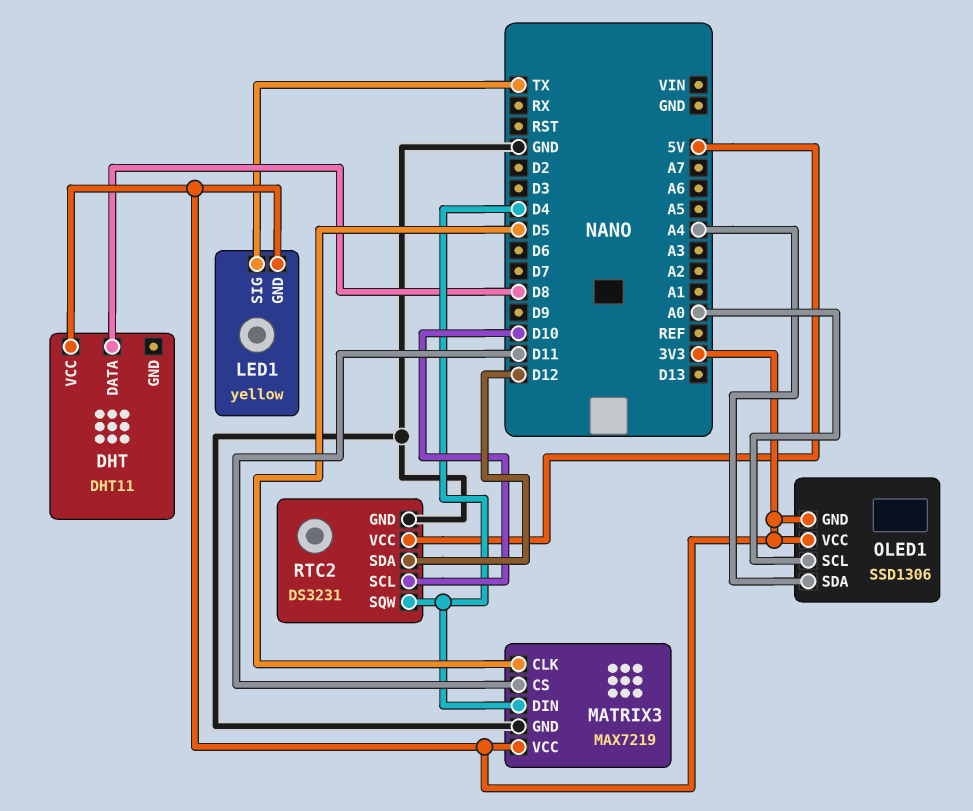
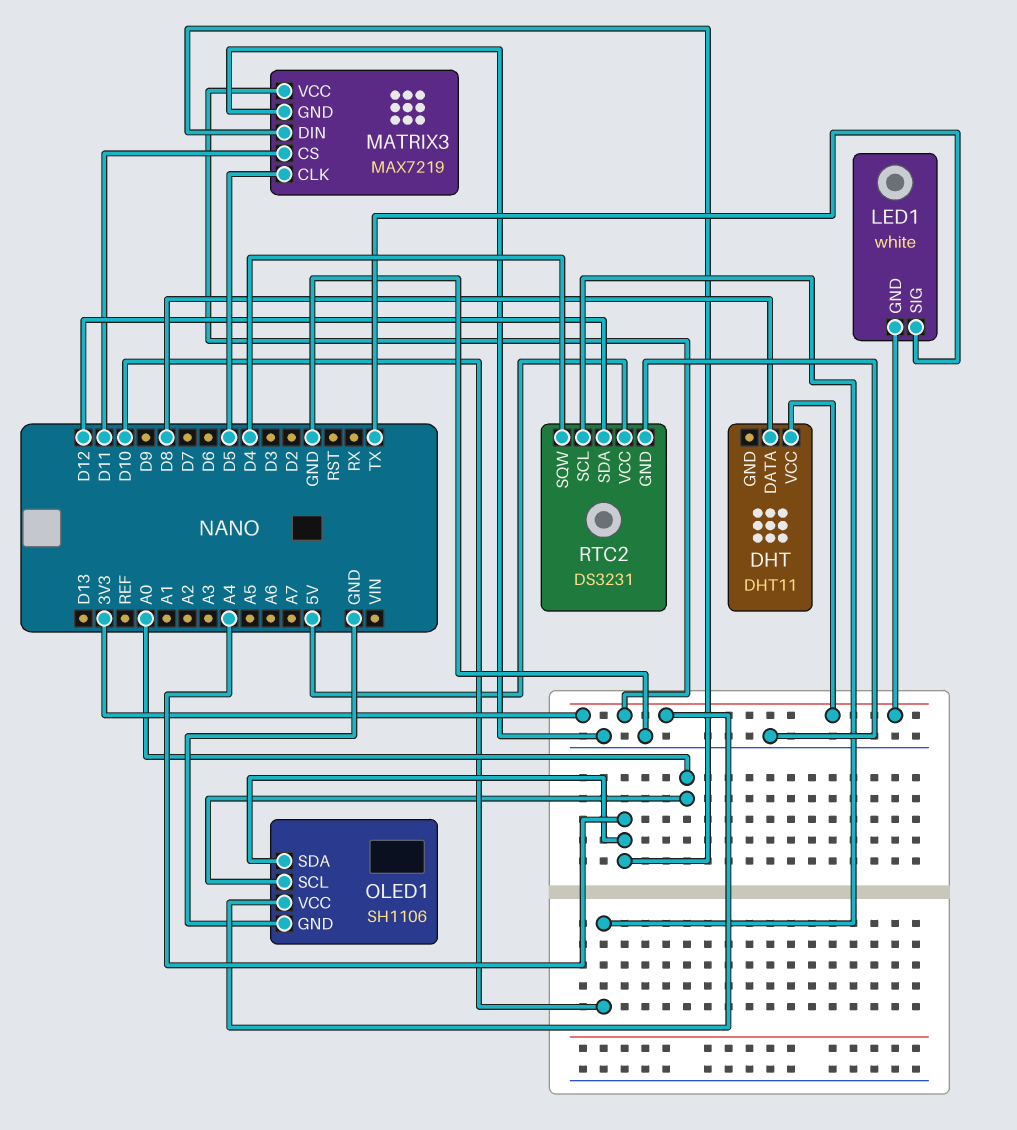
LED1: yellow -> white
MATRIX3 pin DIN: D4 -> A4
OLED1: SSD1306 -> SH1106
OLED1 pin GND: 3V3 -> GND

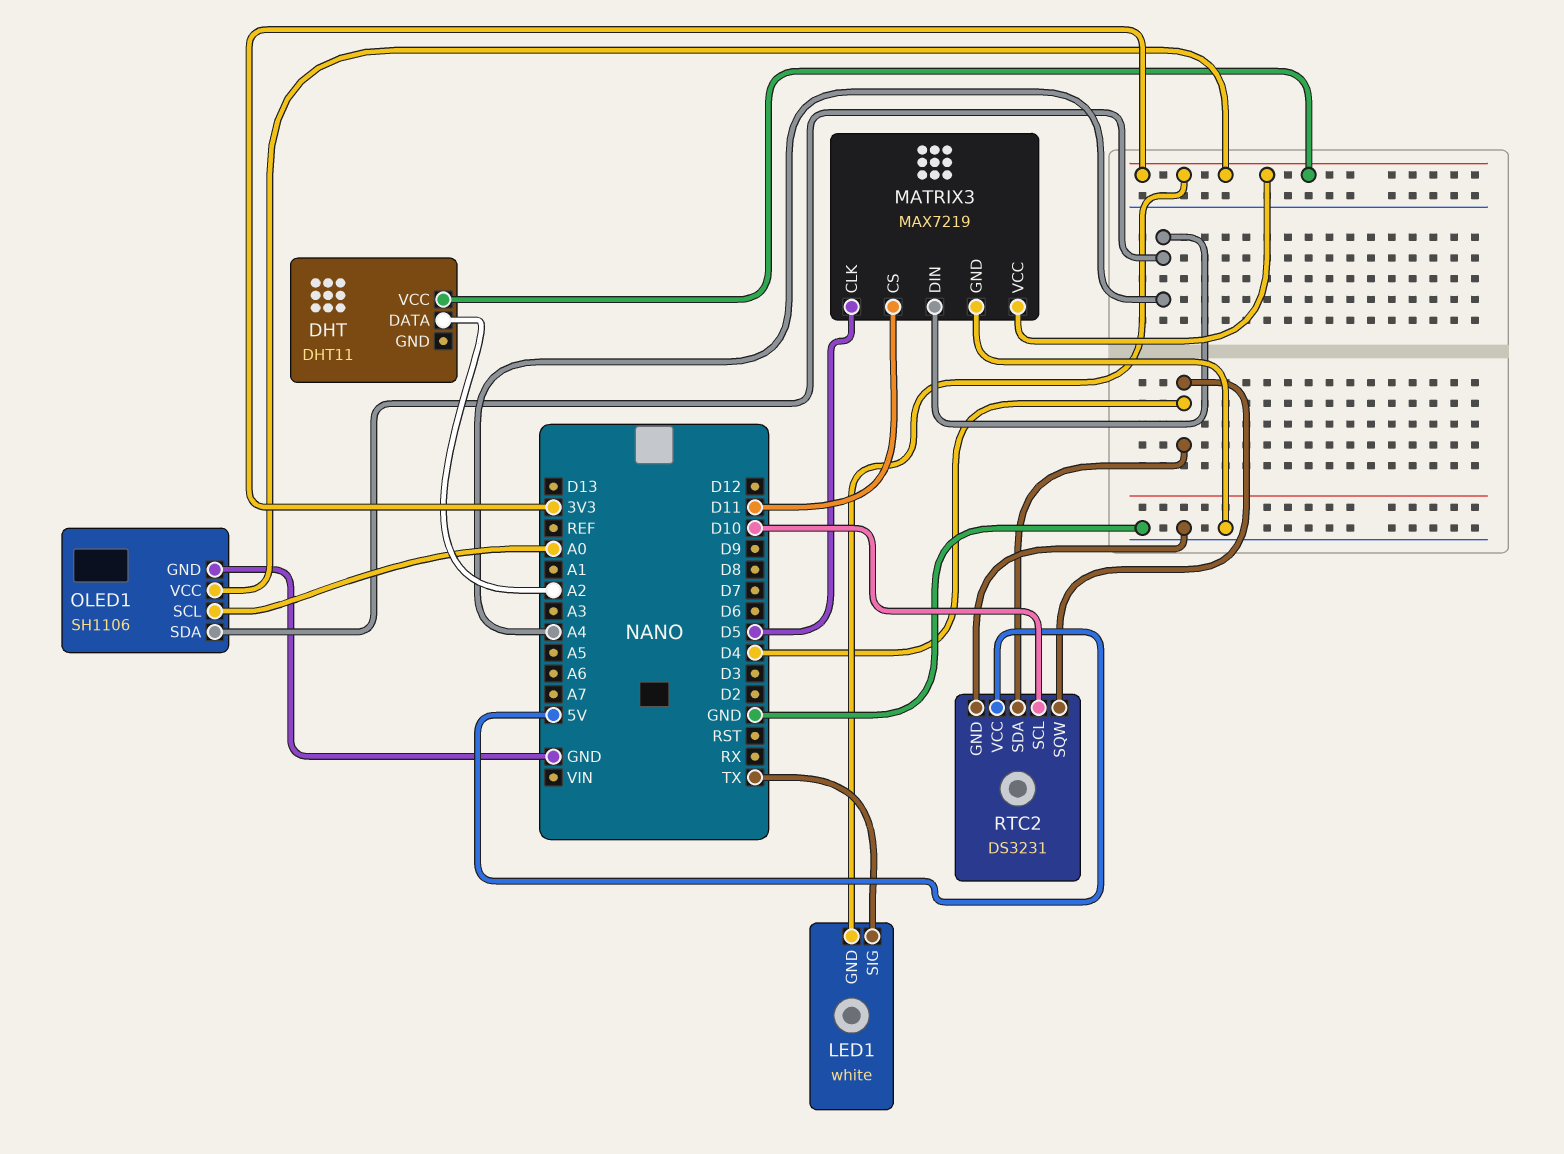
DHT pin DATA: D8 -> A2
RTC2 pin SDA: D12 -> D4

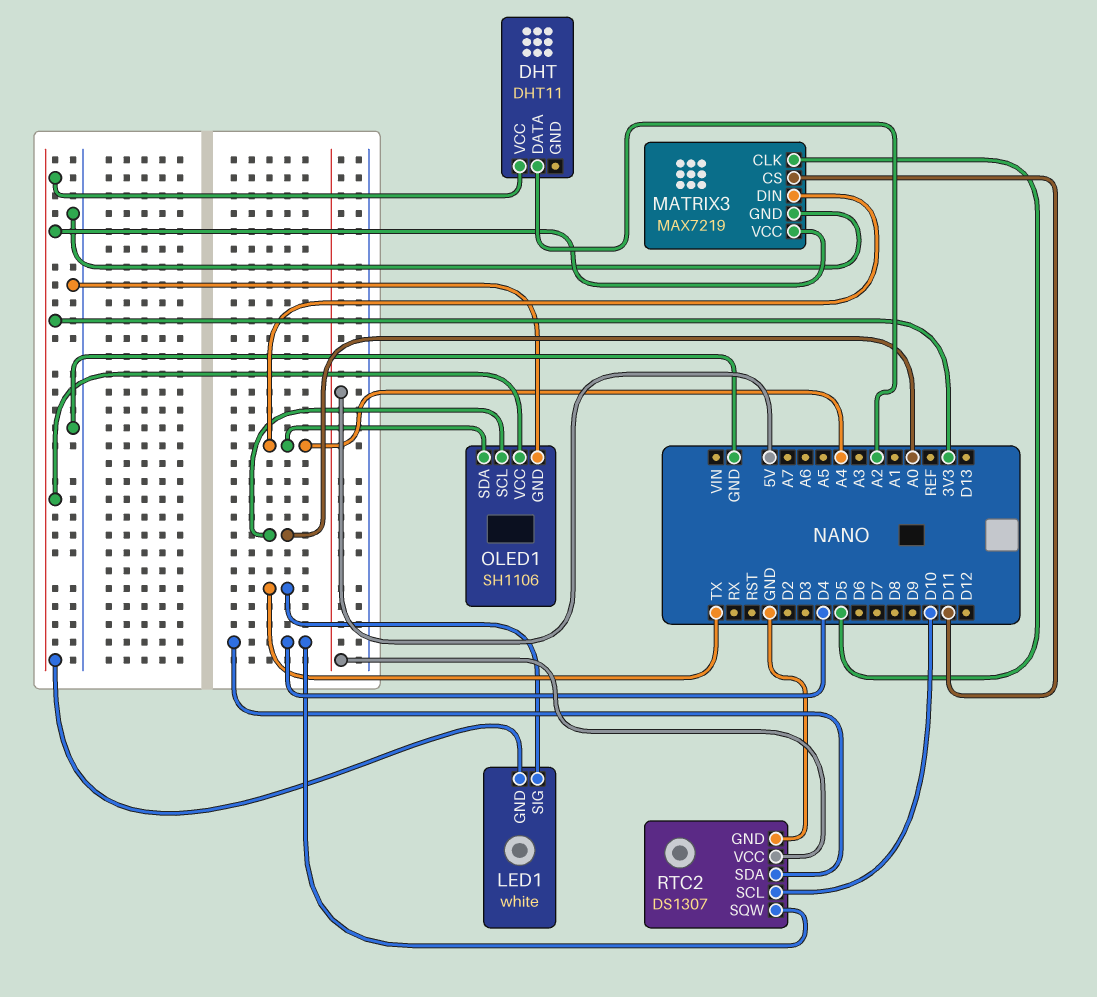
RTC2: DS3231 -> DS1307

